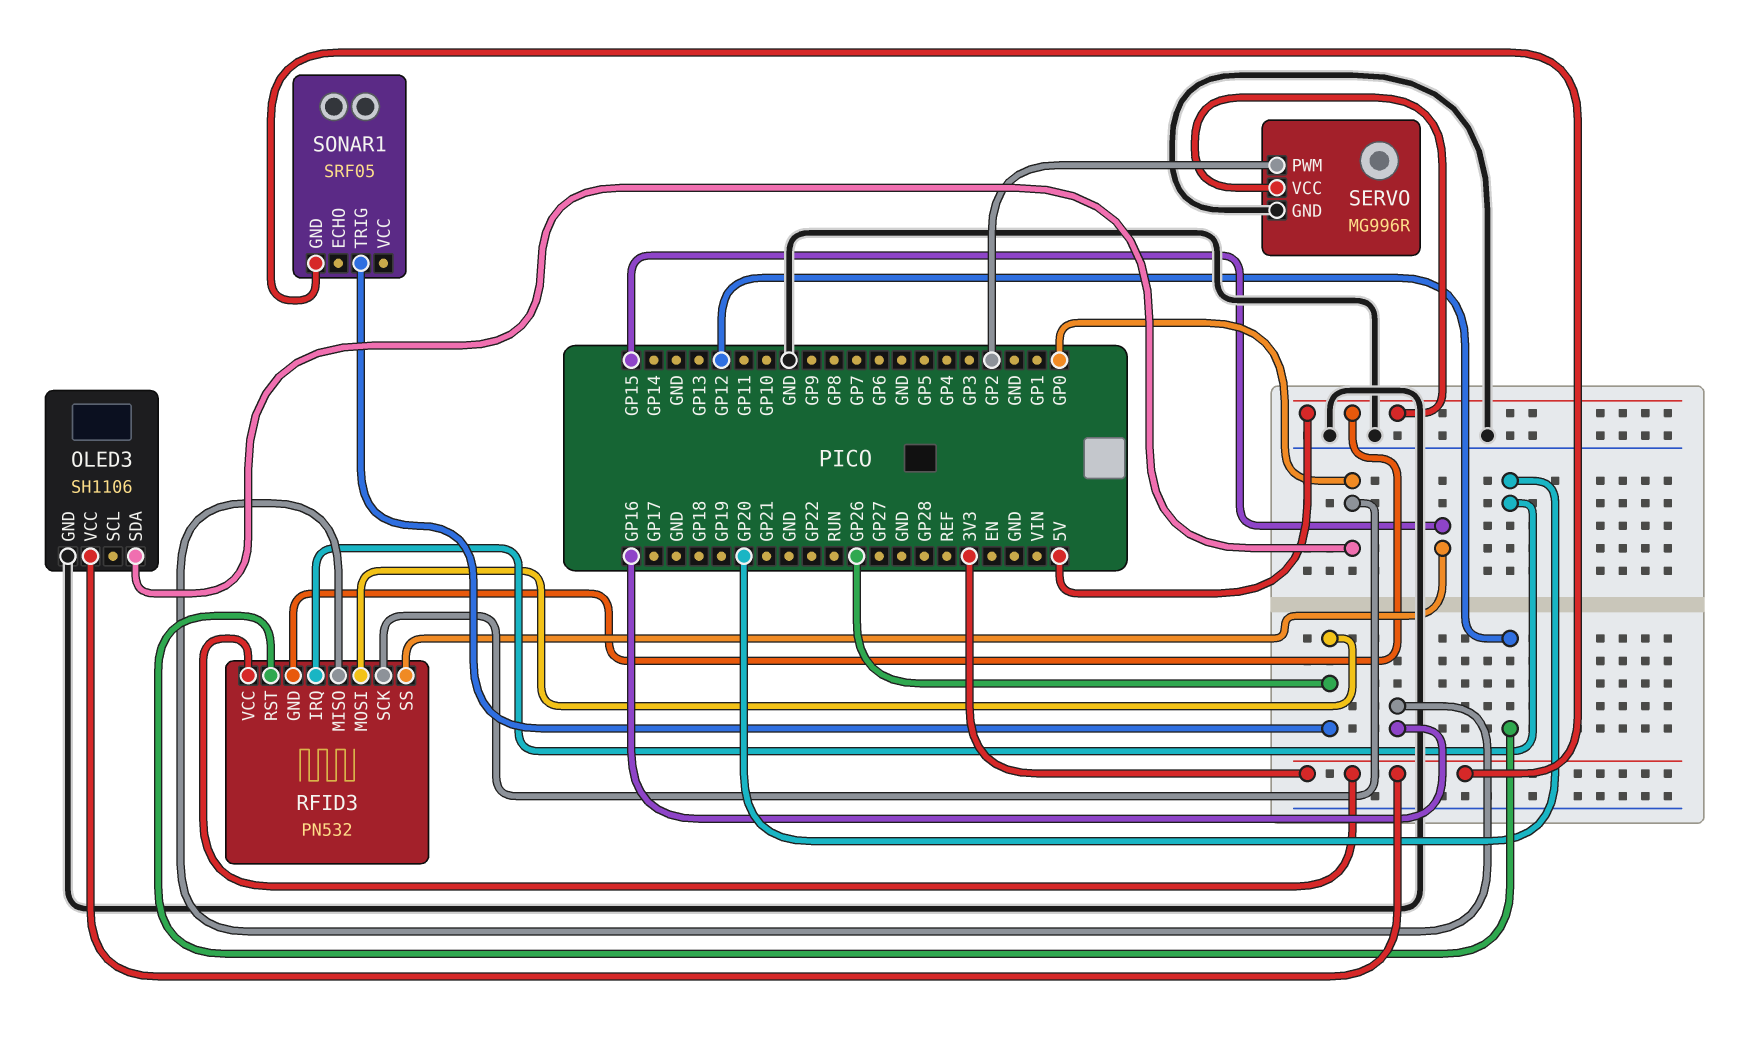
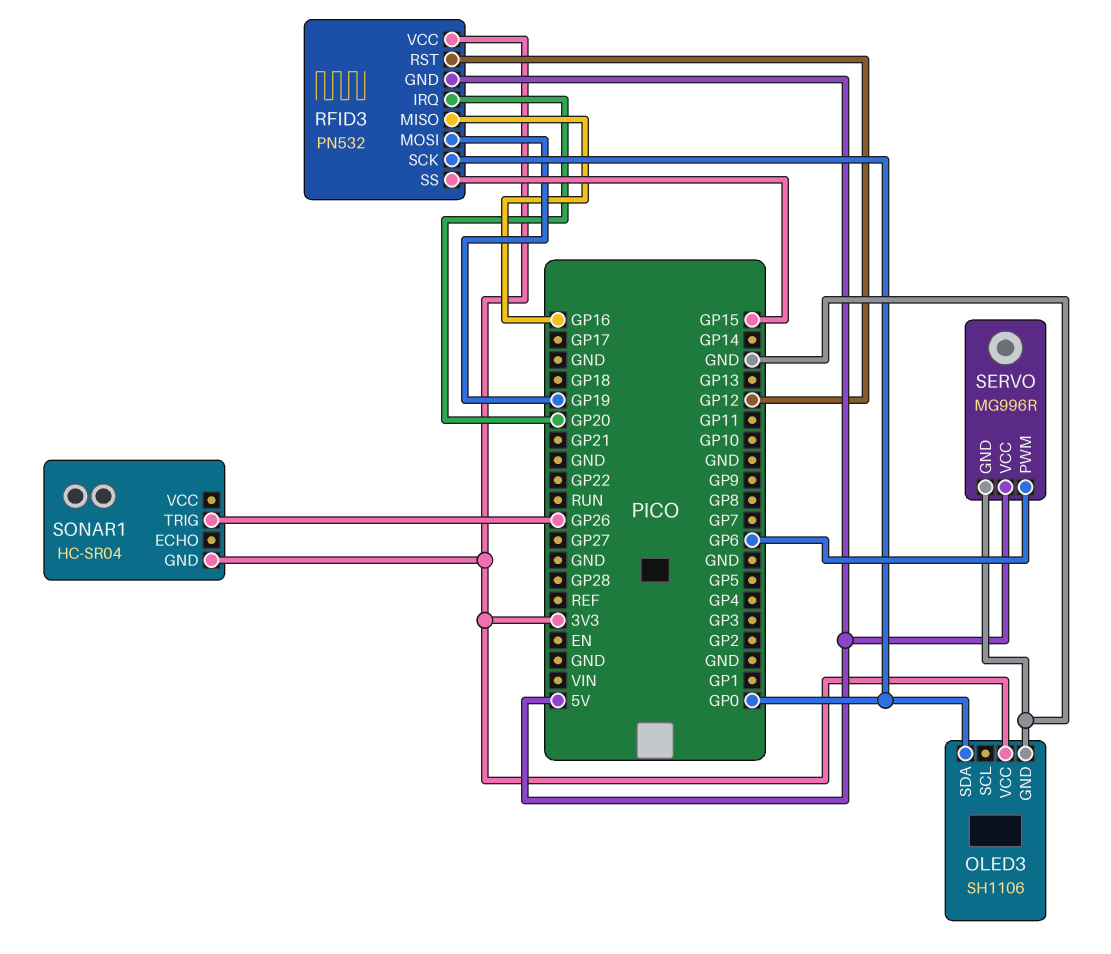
RFID3 pin MOSI: GP26 -> GP19
SERVO pin PWM: GP2 -> GP6
SONAR1: SRF05 -> HC-SR04

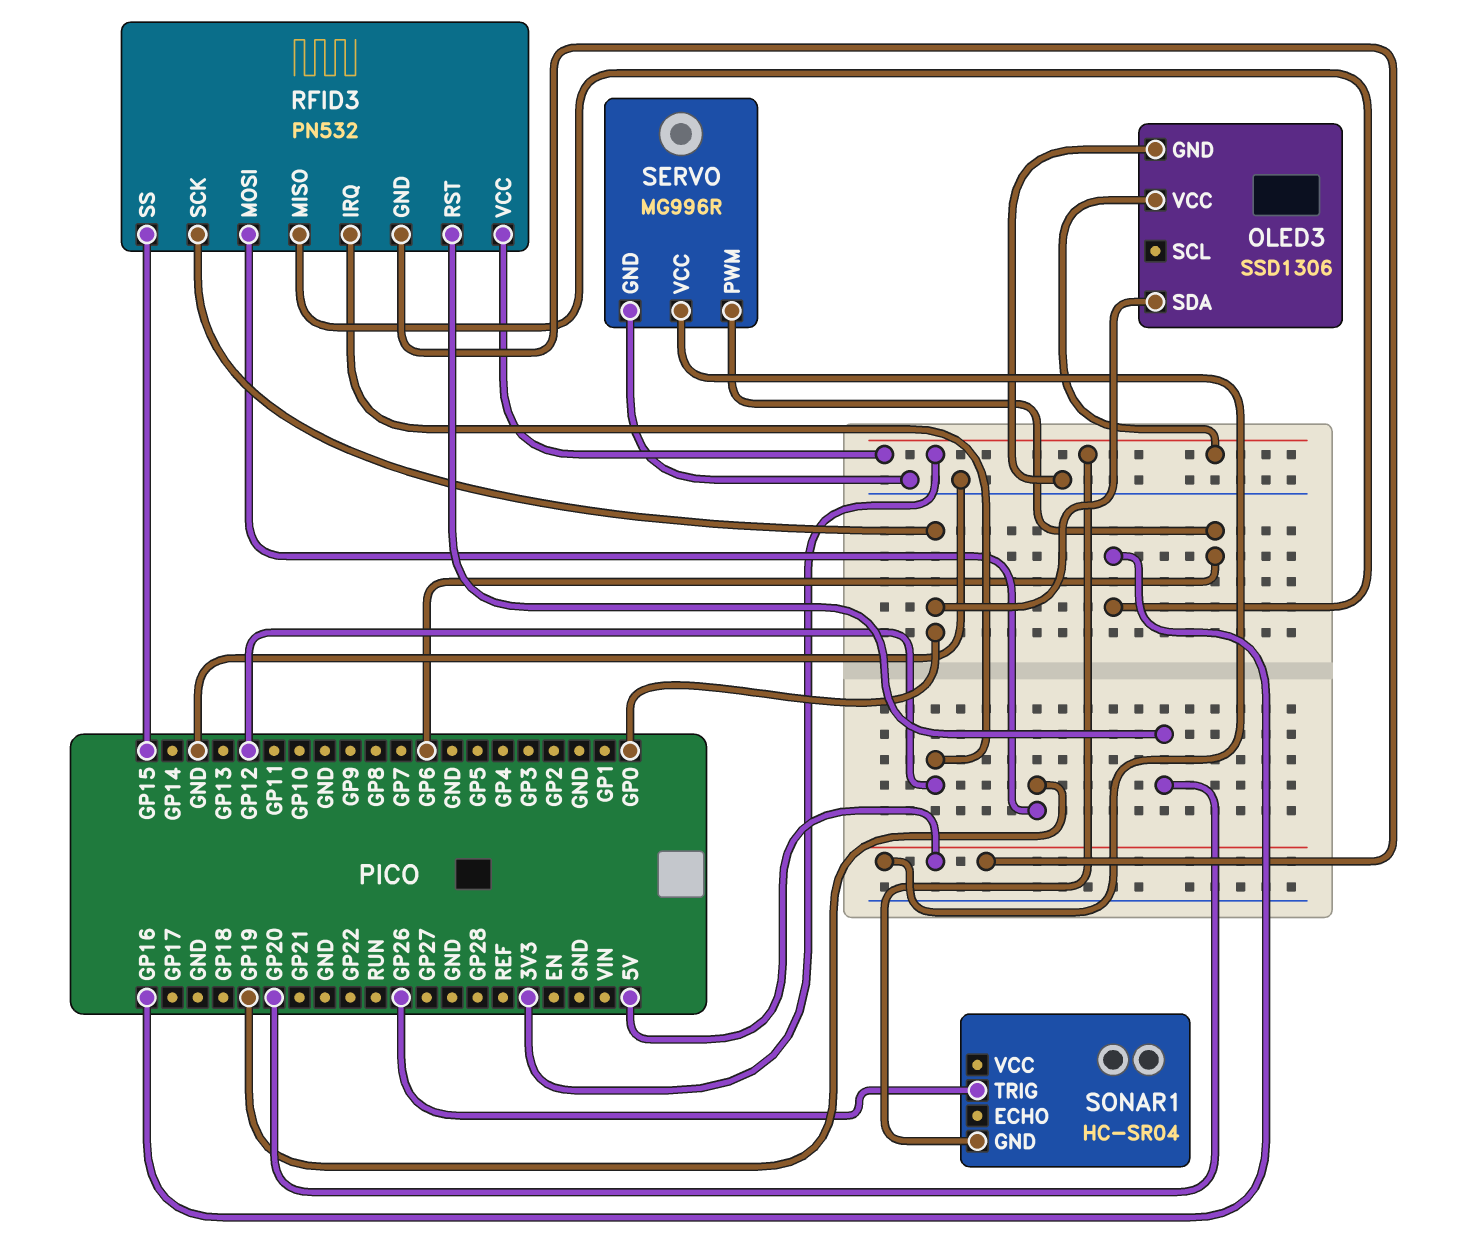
OLED3: SH1106 -> SSD1306
RFID3 pin IRQ: GP20 -> GP12
RFID3 pin RST: GP12 -> GP20

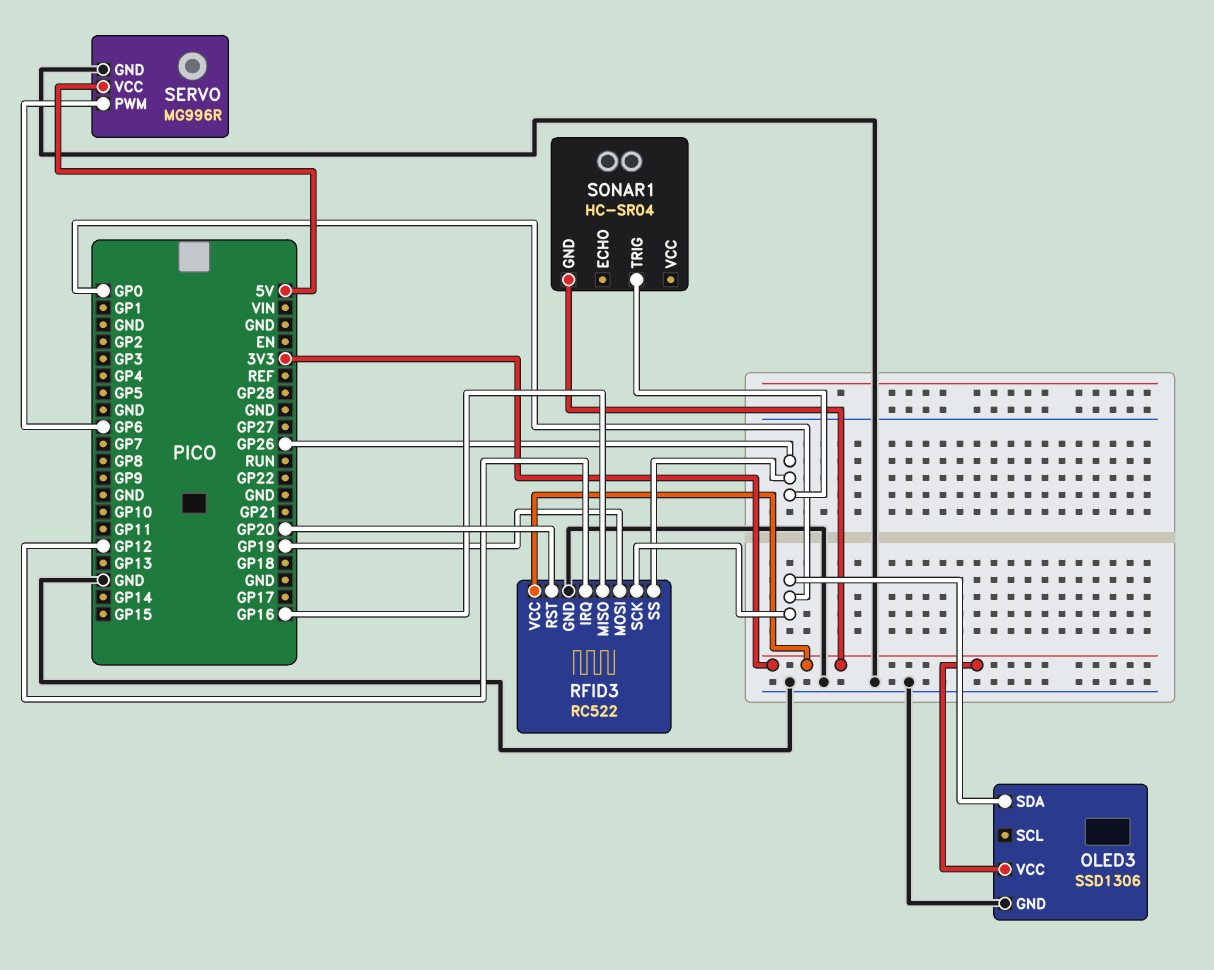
RFID3: PN532 -> RC522
RFID3 pin GND: 5V -> GND
RFID3 pin SS: GP15 -> GP26

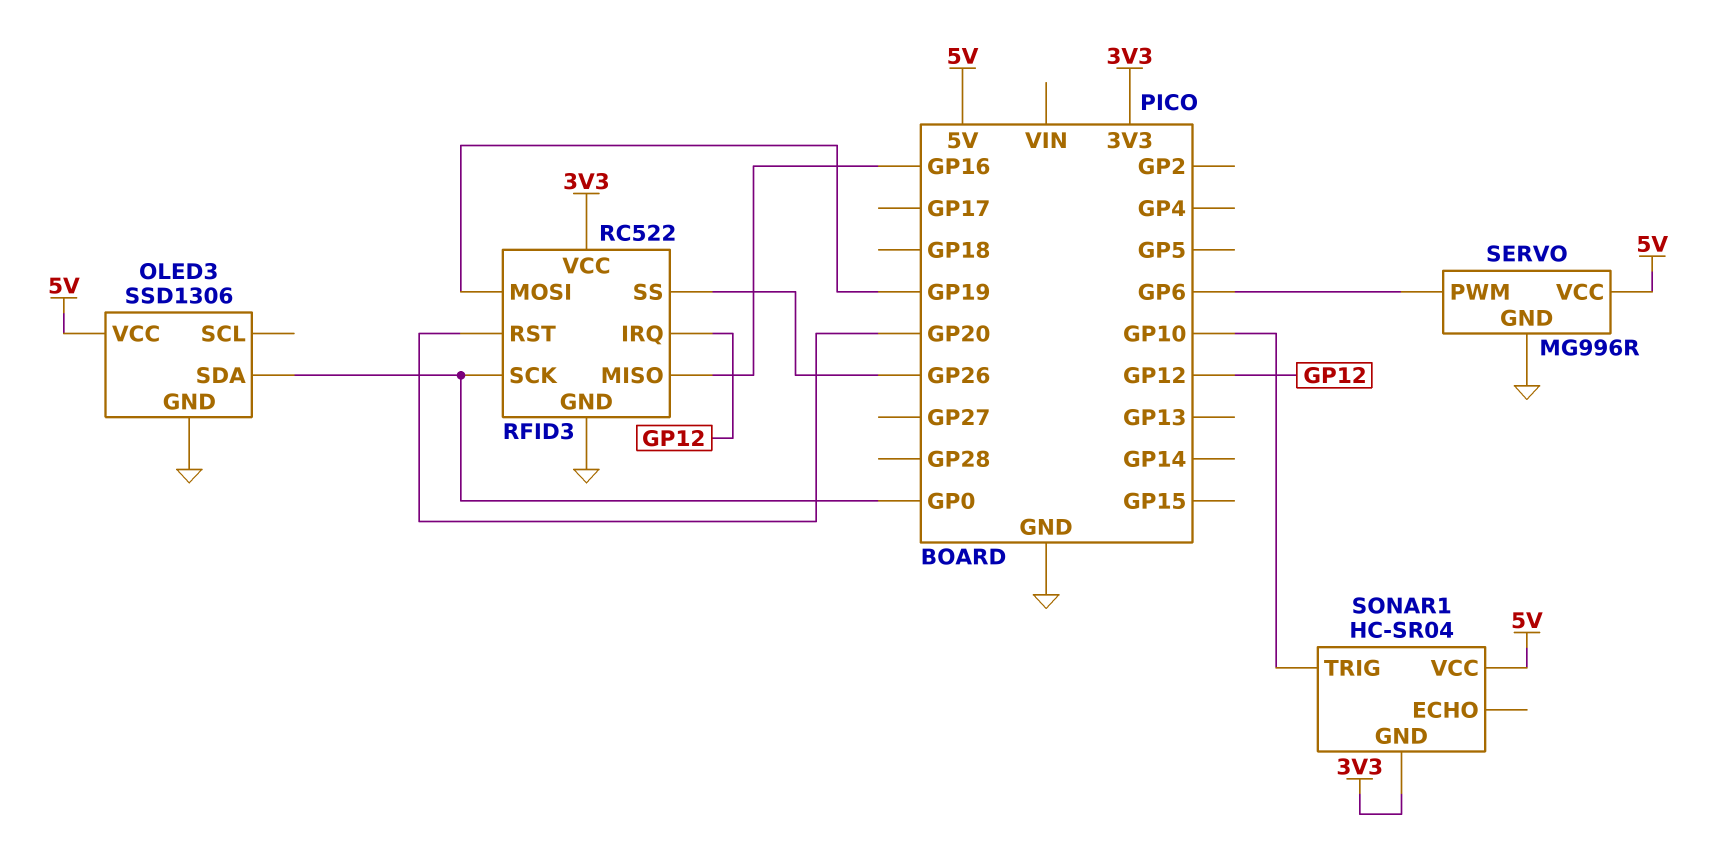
OLED3 pin VCC: 3V3 -> 5V
SONAR1 pin TRIG: GP26 -> GP10
SONAR1 pin VCC: none -> 5V

